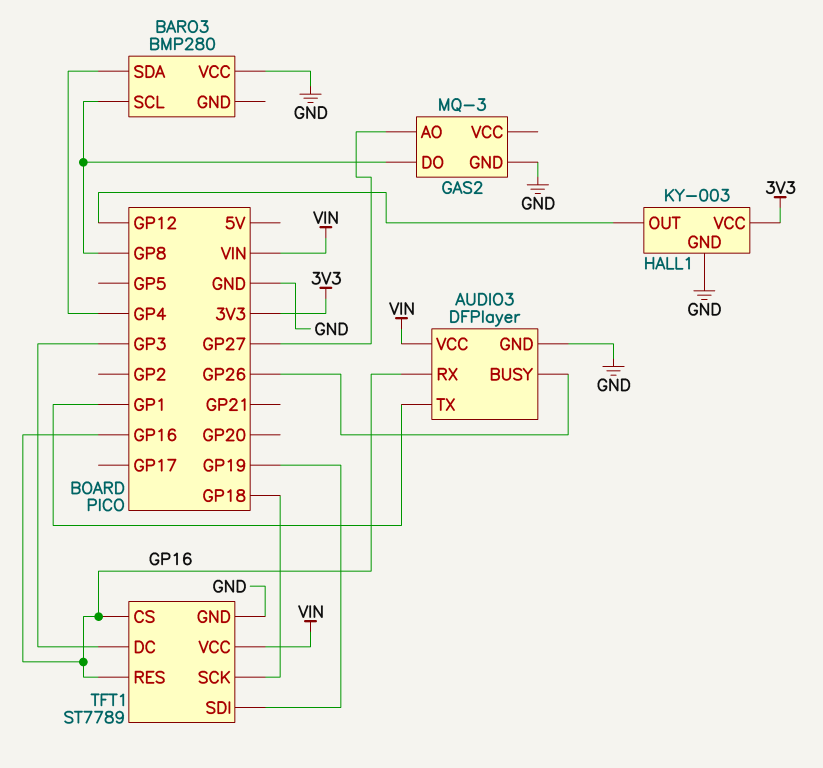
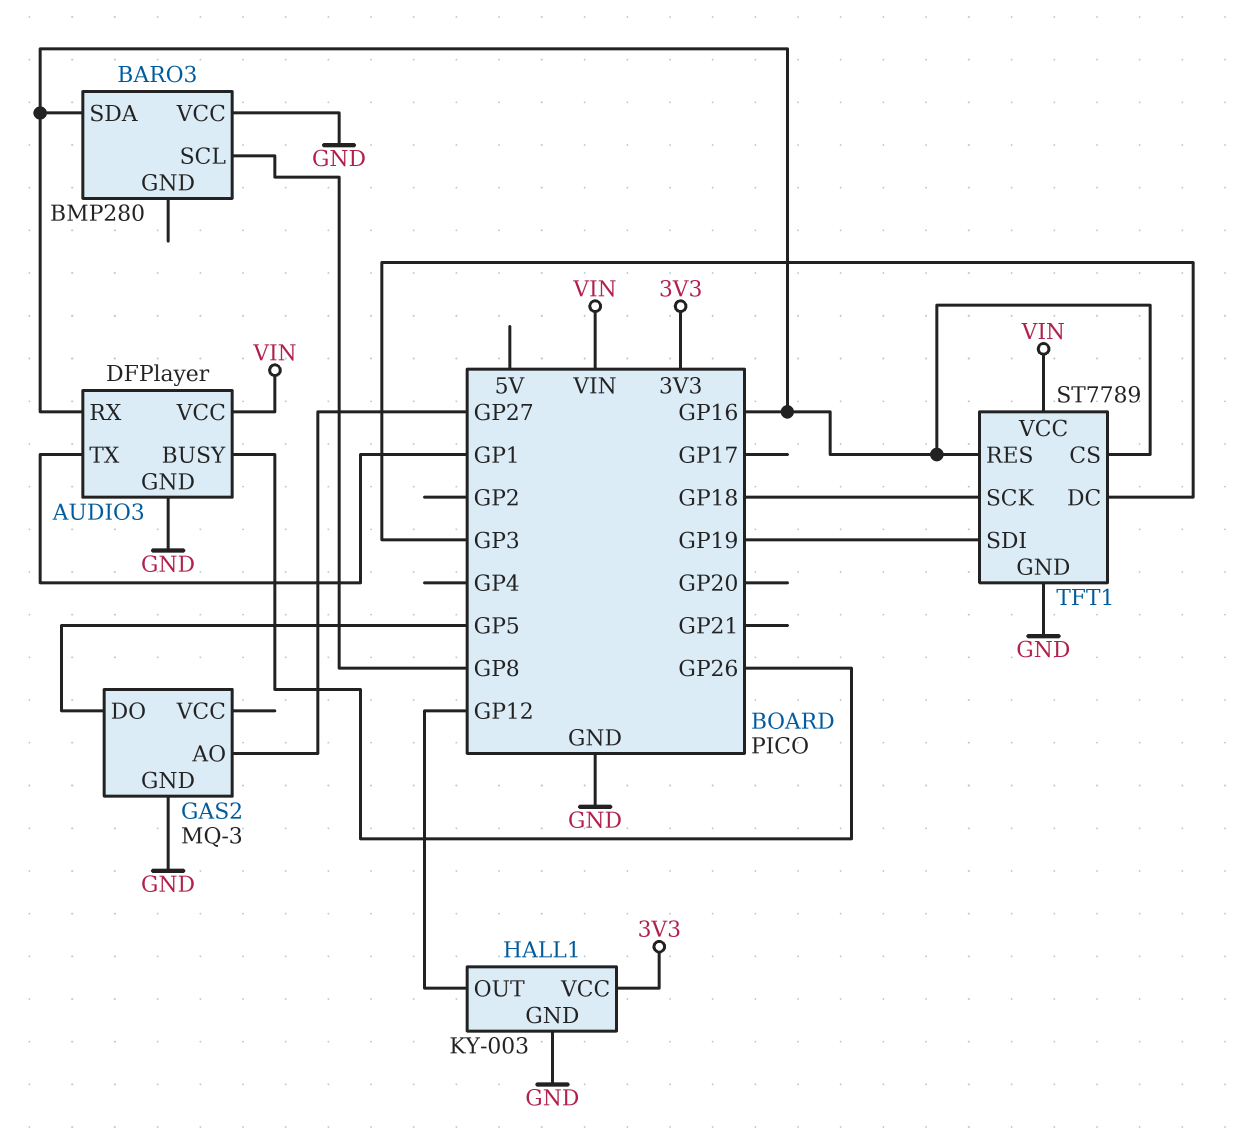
BARO3 pin SDA: GP4 -> GP16
GAS2 pin DO: GP8 -> GP5

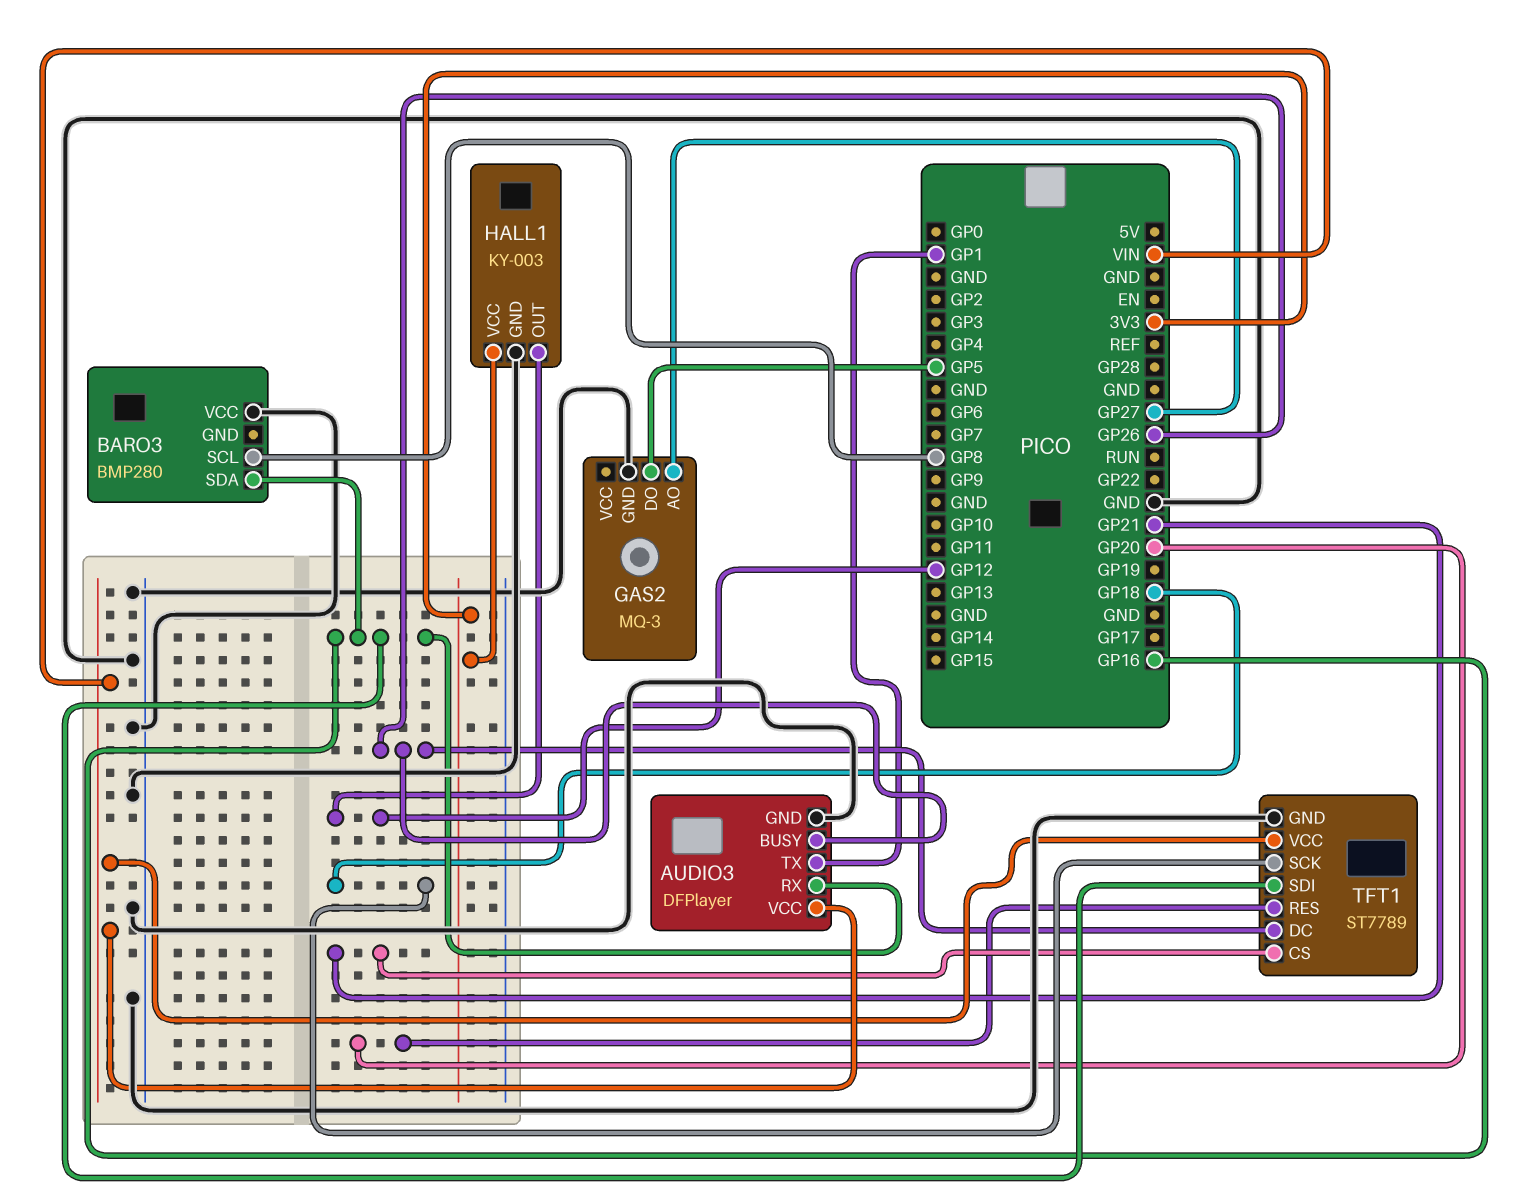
TFT1 pin CS: GP16 -> GP21
TFT1 pin DC: GP3 -> GP26
TFT1 pin RES: GP16 -> GP20
TFT1 pin SDI: GP19 -> GP16

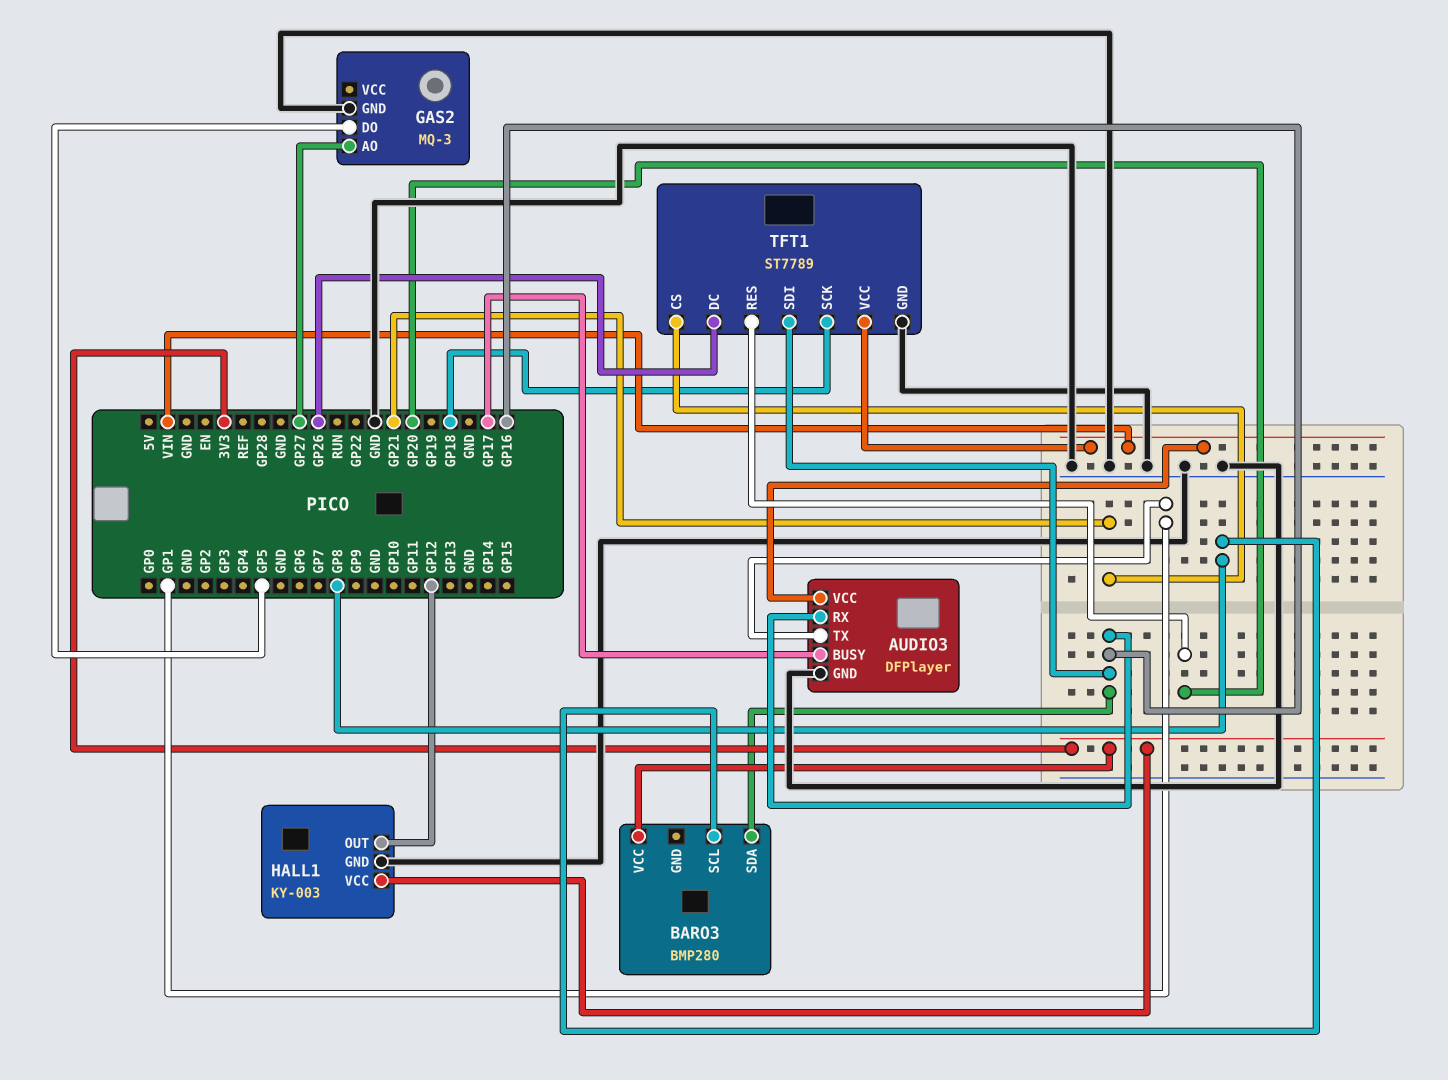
AUDIO3 pin BUSY: GP26 -> GP17
BARO3 pin VCC: GND -> 3V3

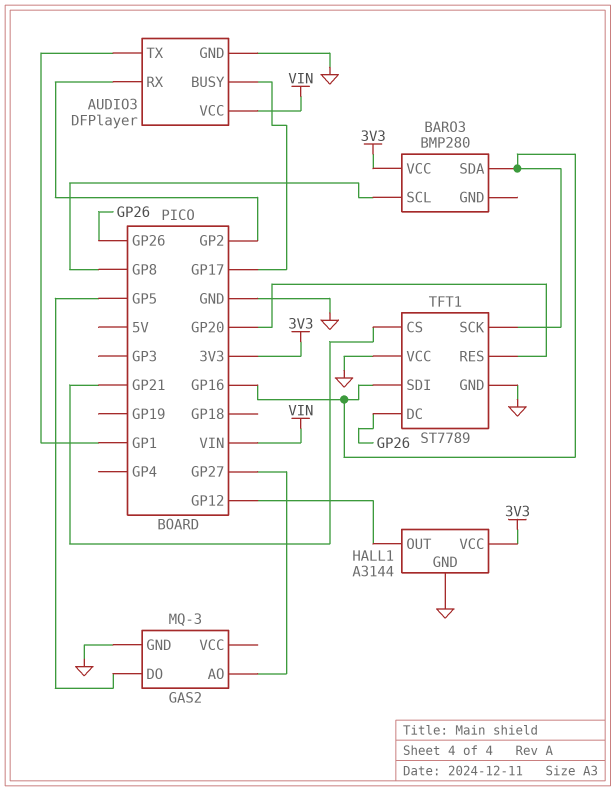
AUDIO3 pin RX: GP16 -> GP2
HALL1: KY-003 -> A3144
TFT1 pin SCK: GP18 -> GP16
TFT1 pin VCC: VIN -> GND

